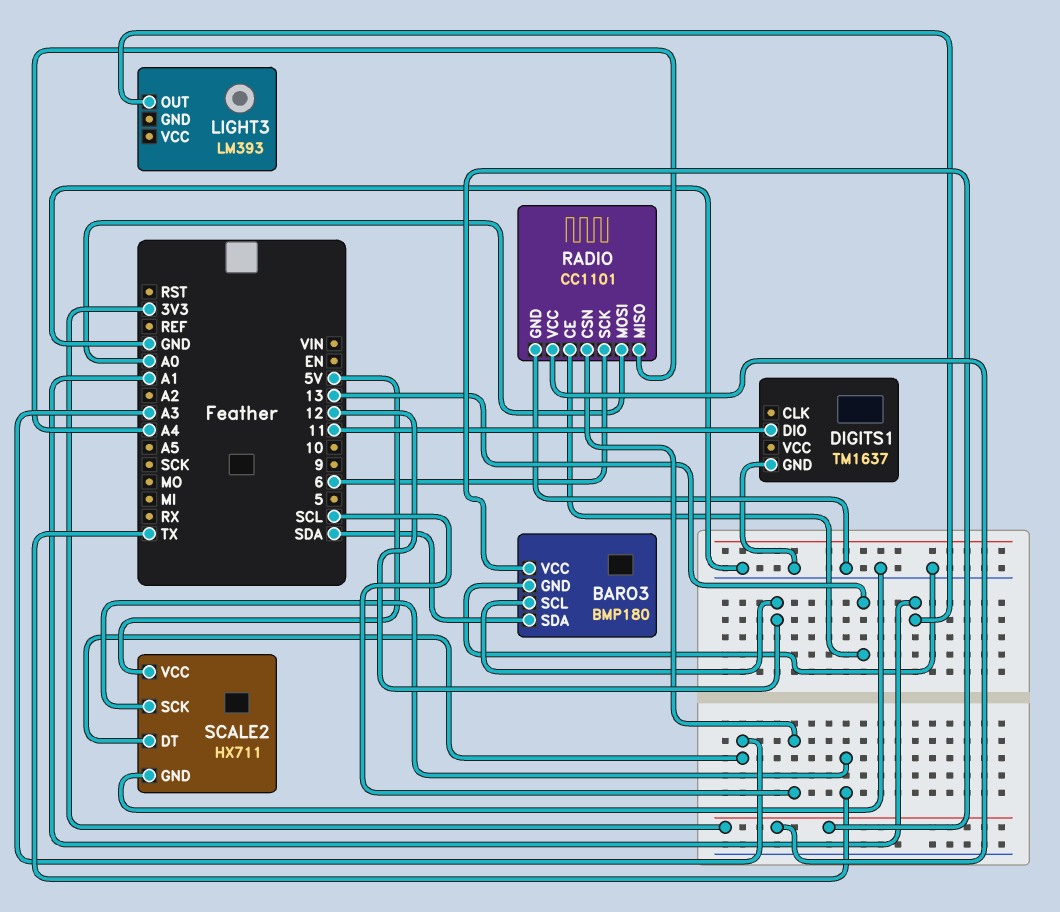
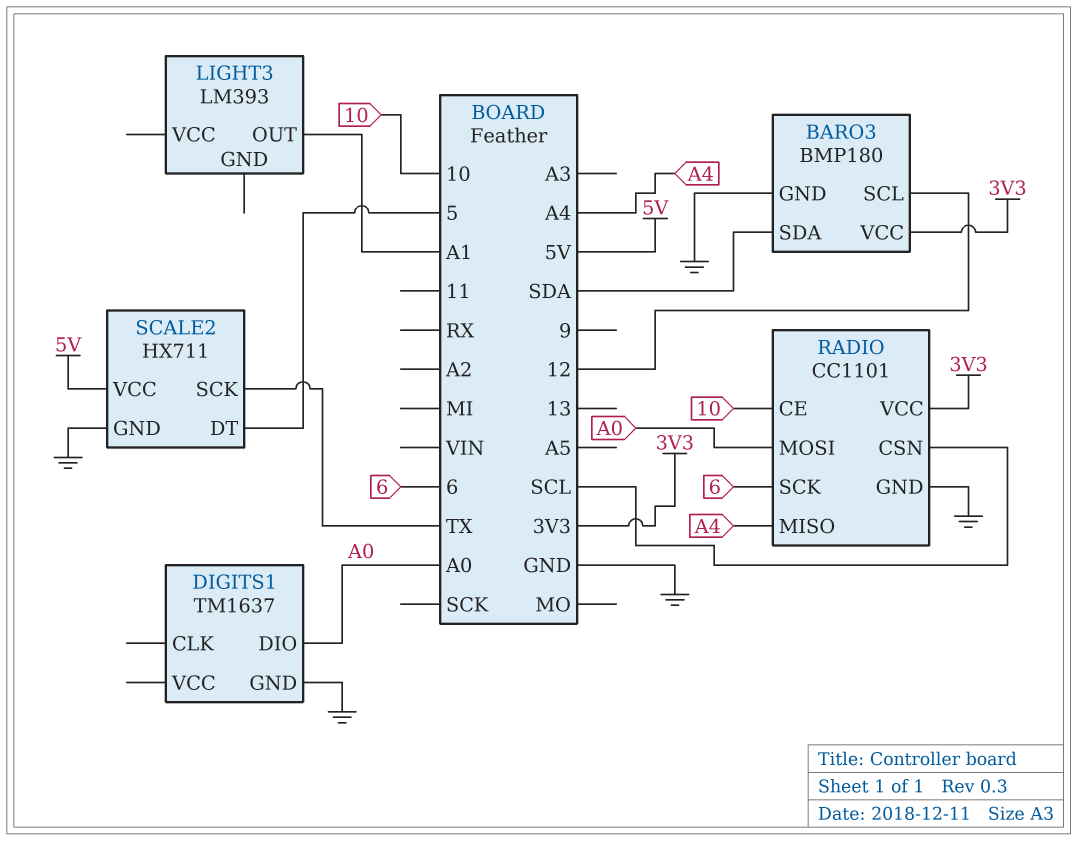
DIGITS1 pin DIO: 11 -> A0
RADIO pin CE: 13 -> 10
SCALE2 pin DT: A3 -> 5

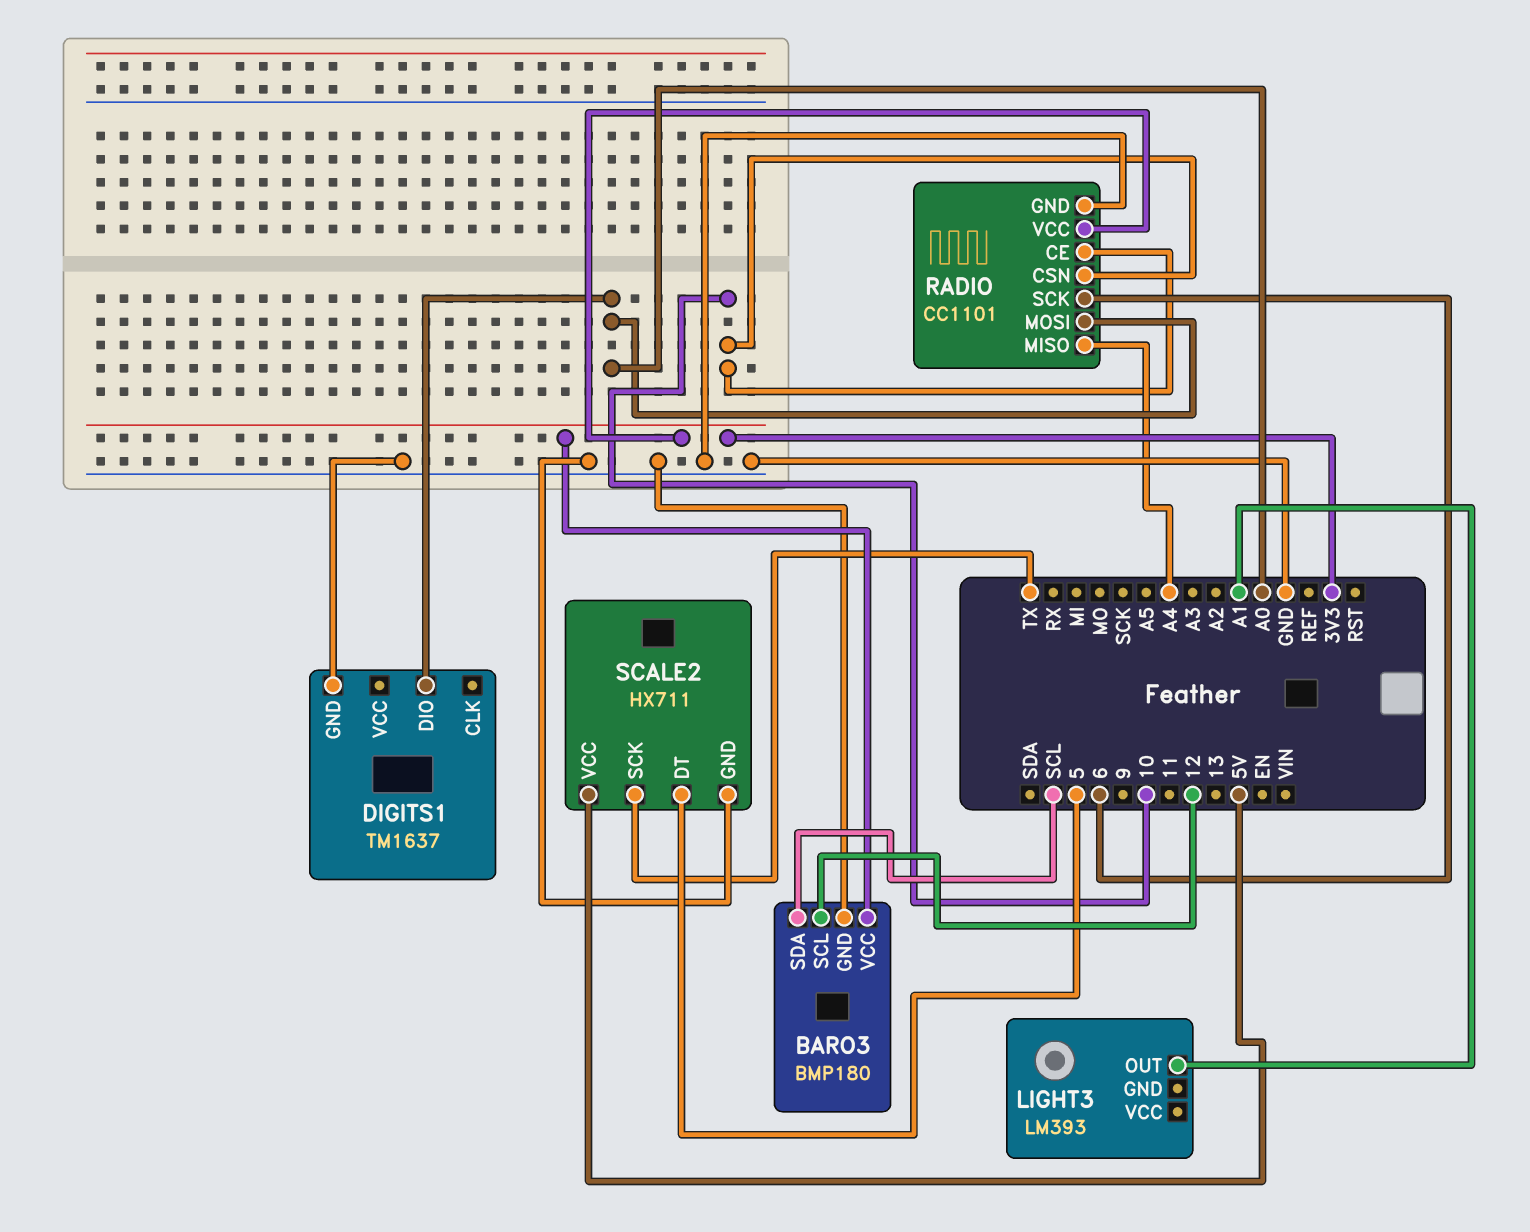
BARO3 pin SDA: SDA -> SCL
RADIO pin CSN: SCL -> 10

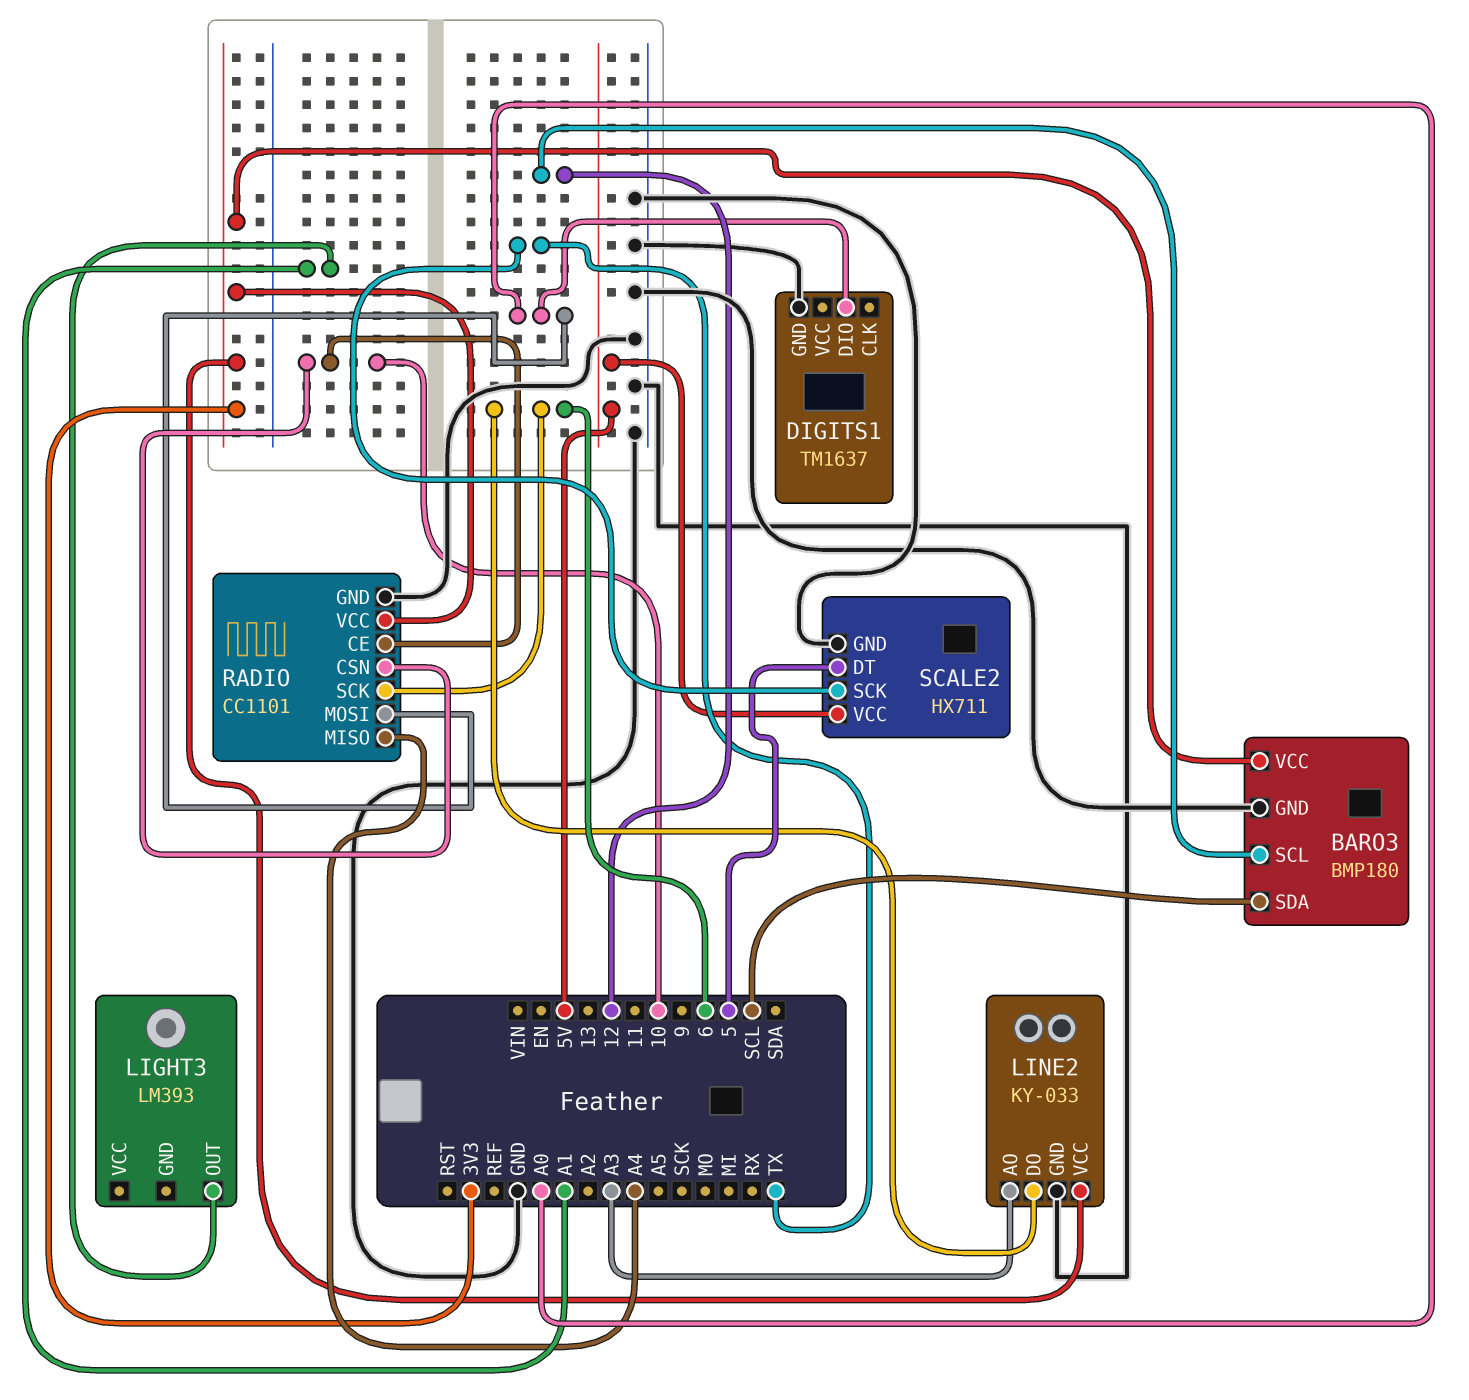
LINE2: none -> KY-033
LINE2 pin AO: none -> A3
LINE2 pin DO: none -> 6
LINE2 pin GND: none -> GND
LINE2 pin VCC: none -> 3V3

